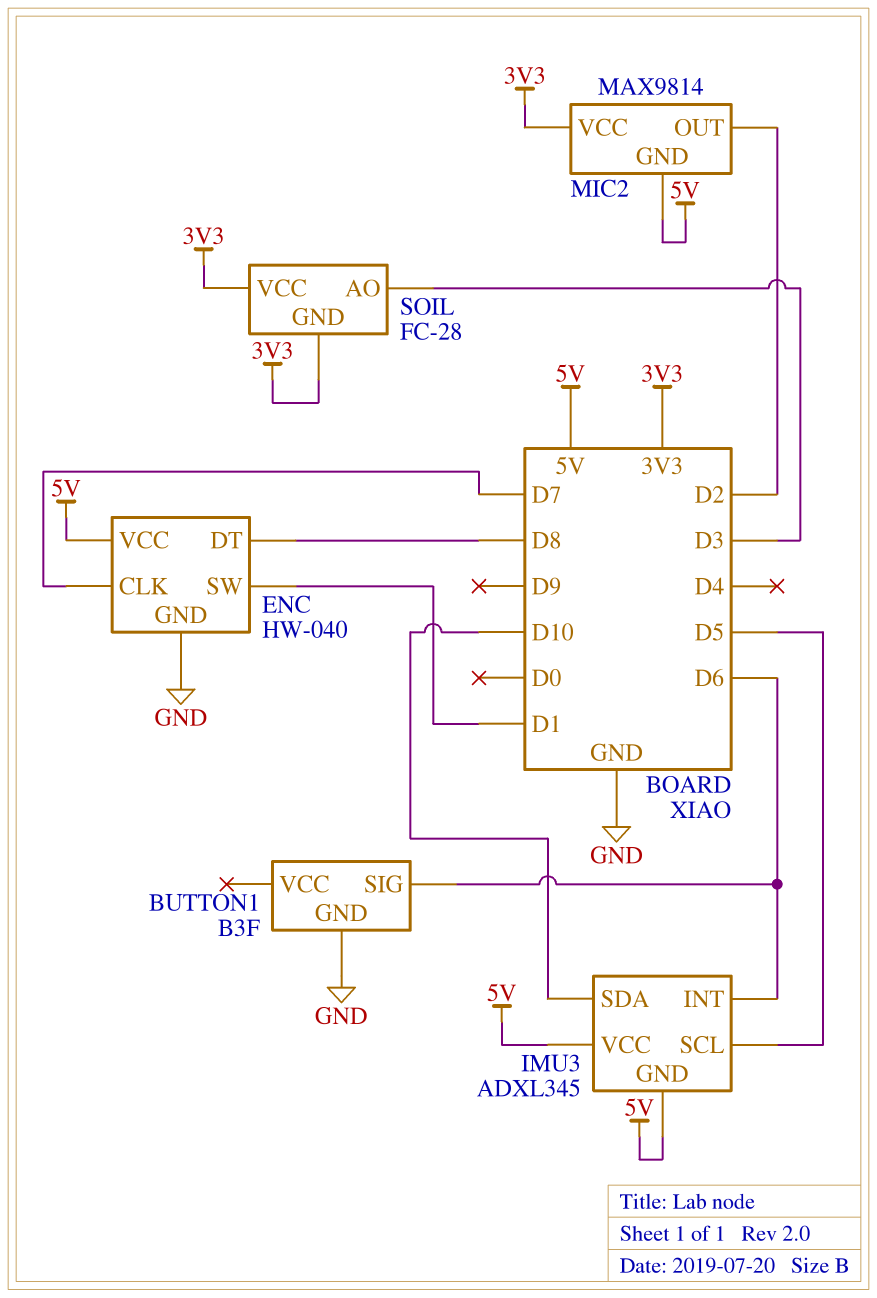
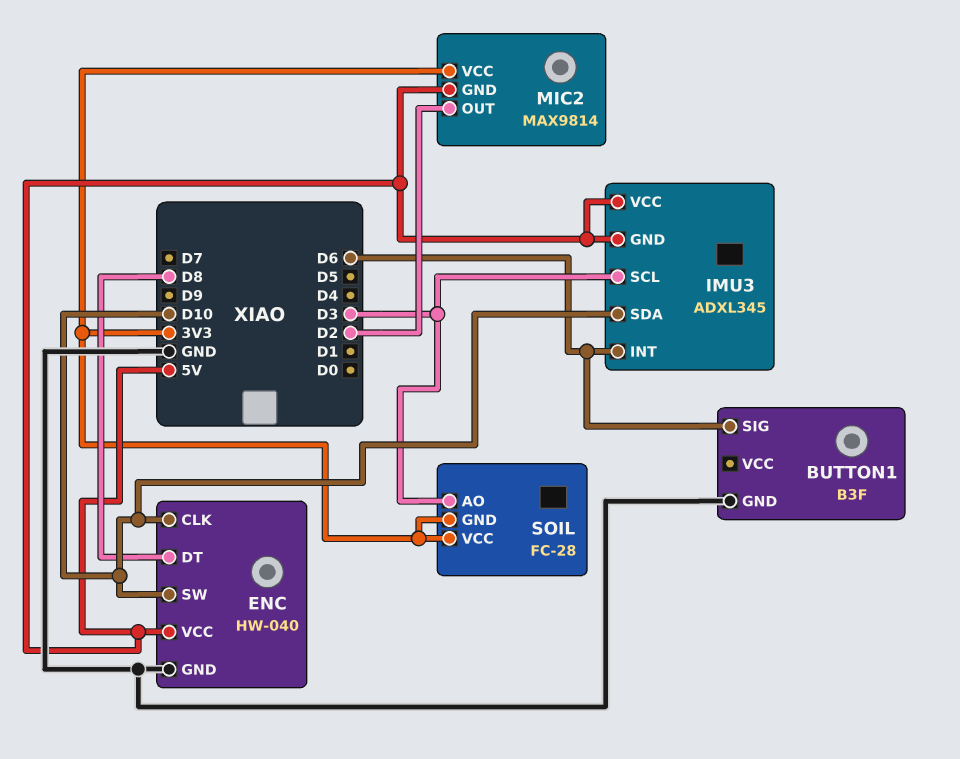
ENC pin CLK: D7 -> D10
ENC pin SW: D1 -> D10
IMU3 pin SCL: D5 -> D3

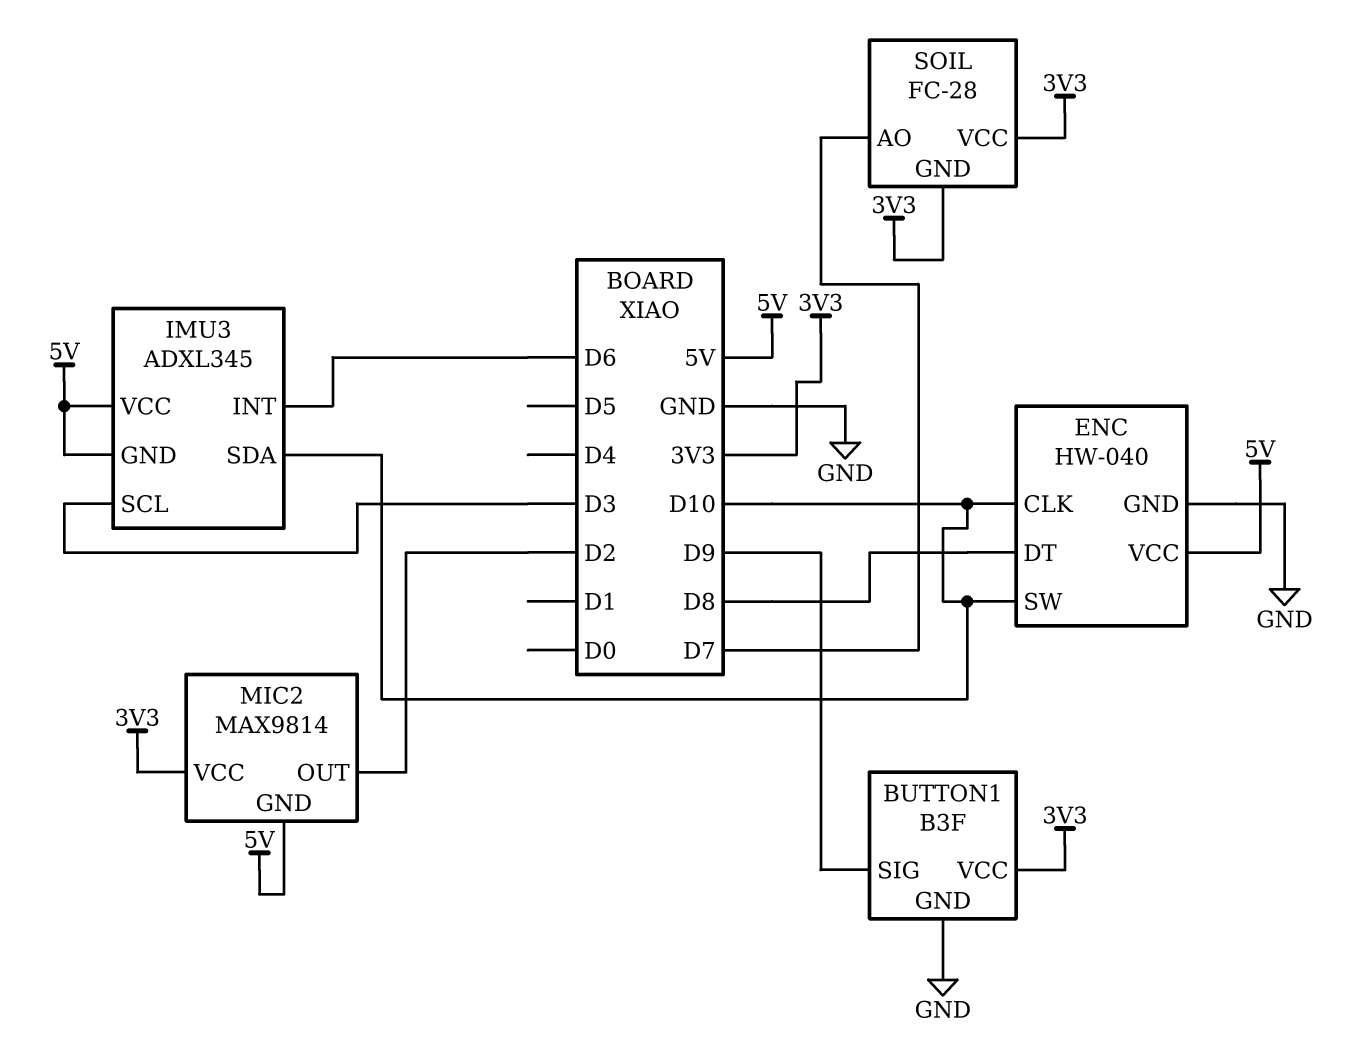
BUTTON1 pin SIG: D6 -> D9
BUTTON1 pin VCC: none -> 3V3
SOIL pin AO: D3 -> D7

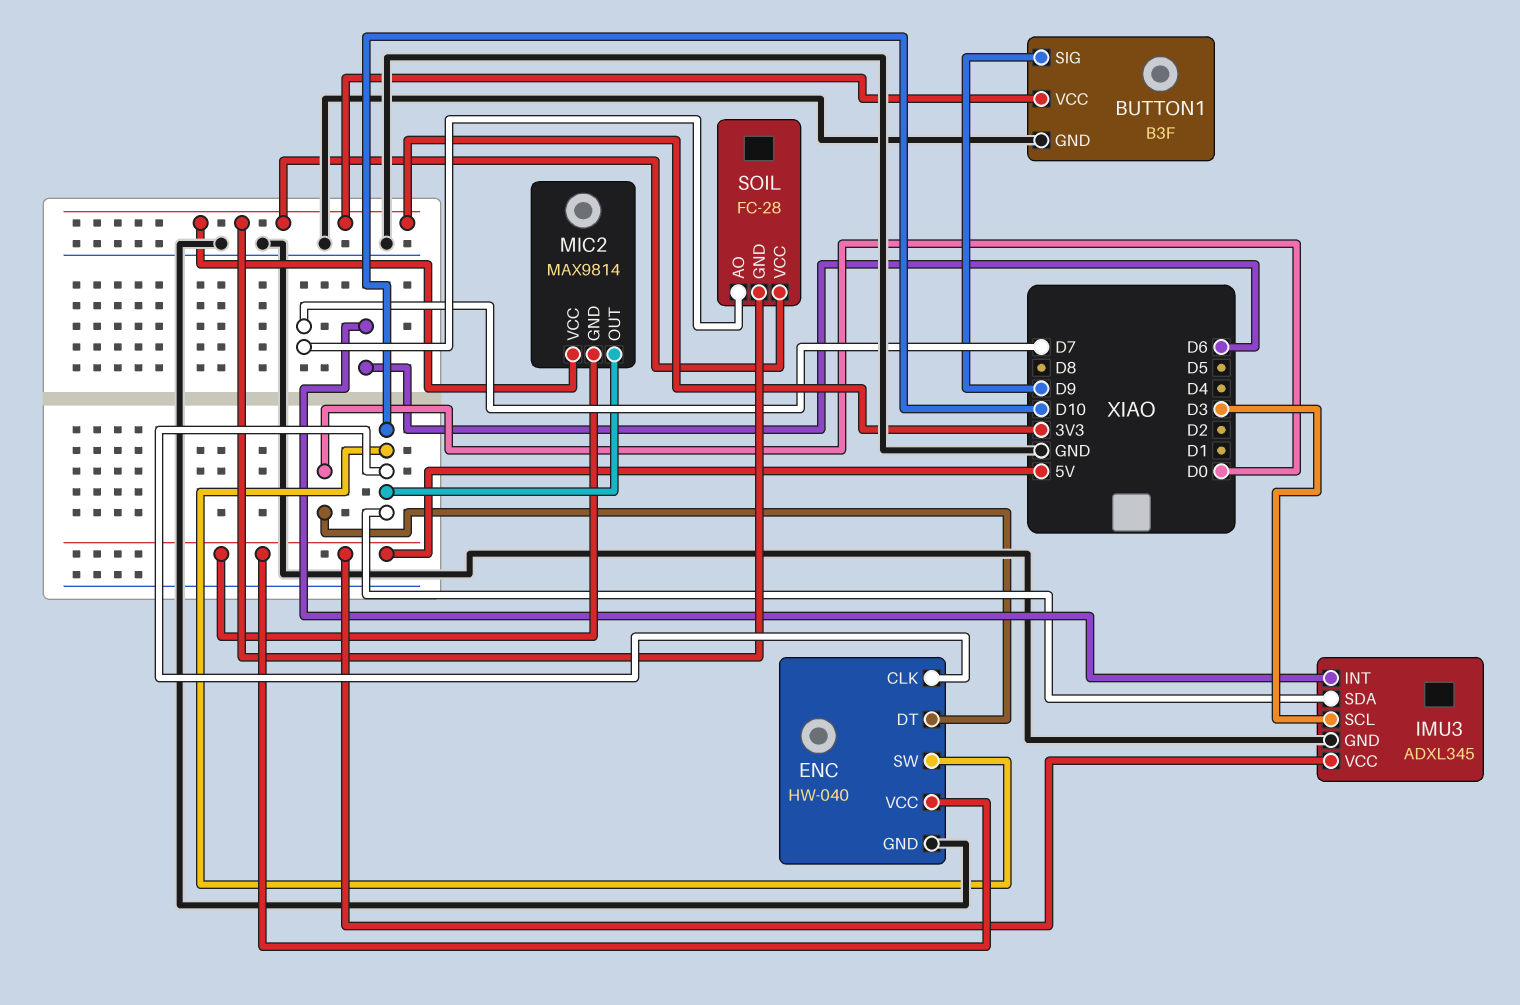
ENC pin DT: D8 -> D0
IMU3 pin GND: 5V -> GND
MIC2 pin OUT: D2 -> D10

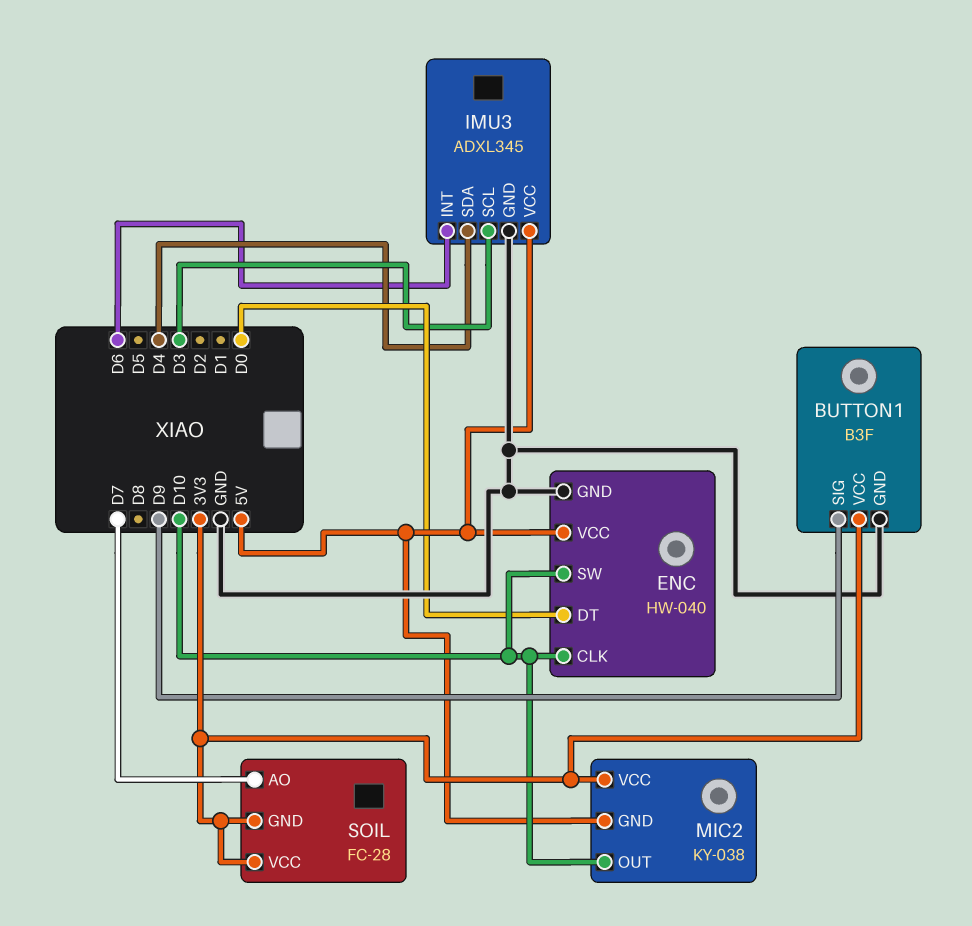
IMU3 pin SDA: D10 -> D4
MIC2: MAX9814 -> KY-038

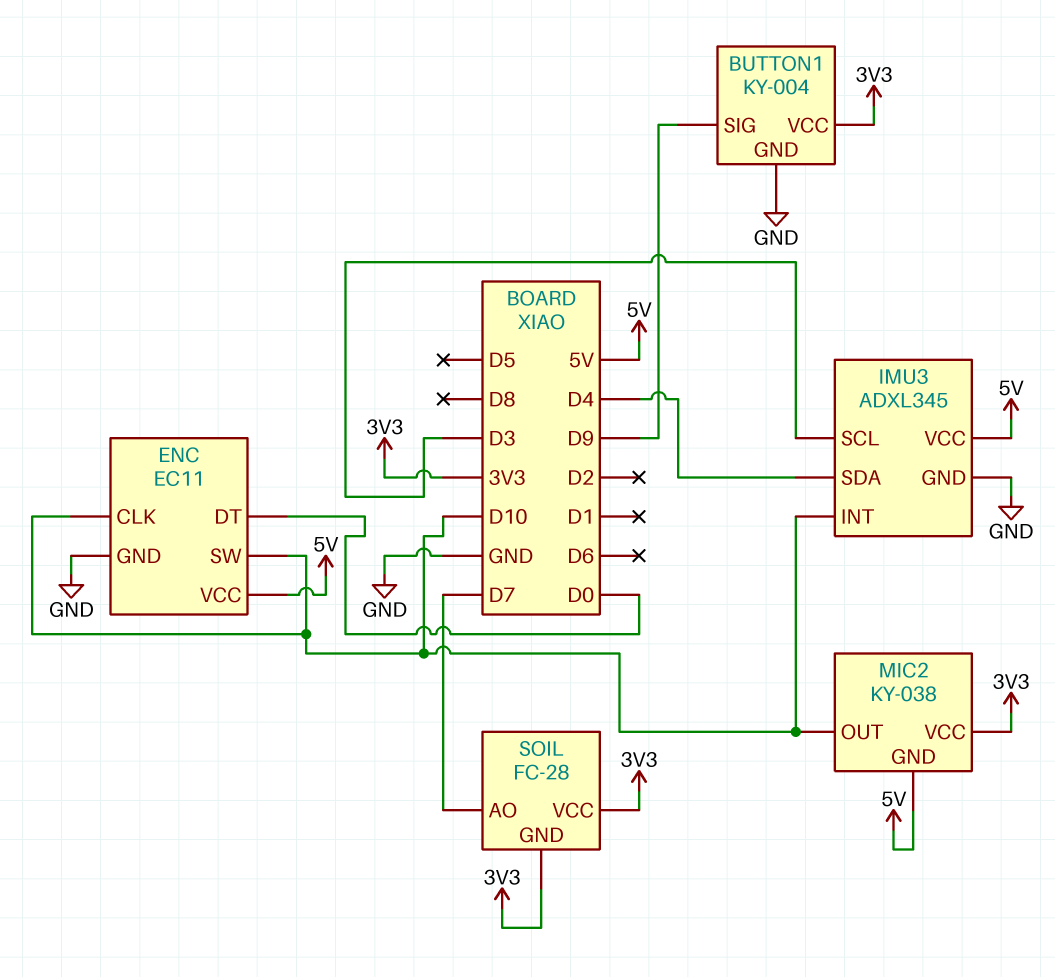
BUTTON1: B3F -> KY-004
ENC: HW-040 -> EC11
IMU3 pin INT: D6 -> D10

